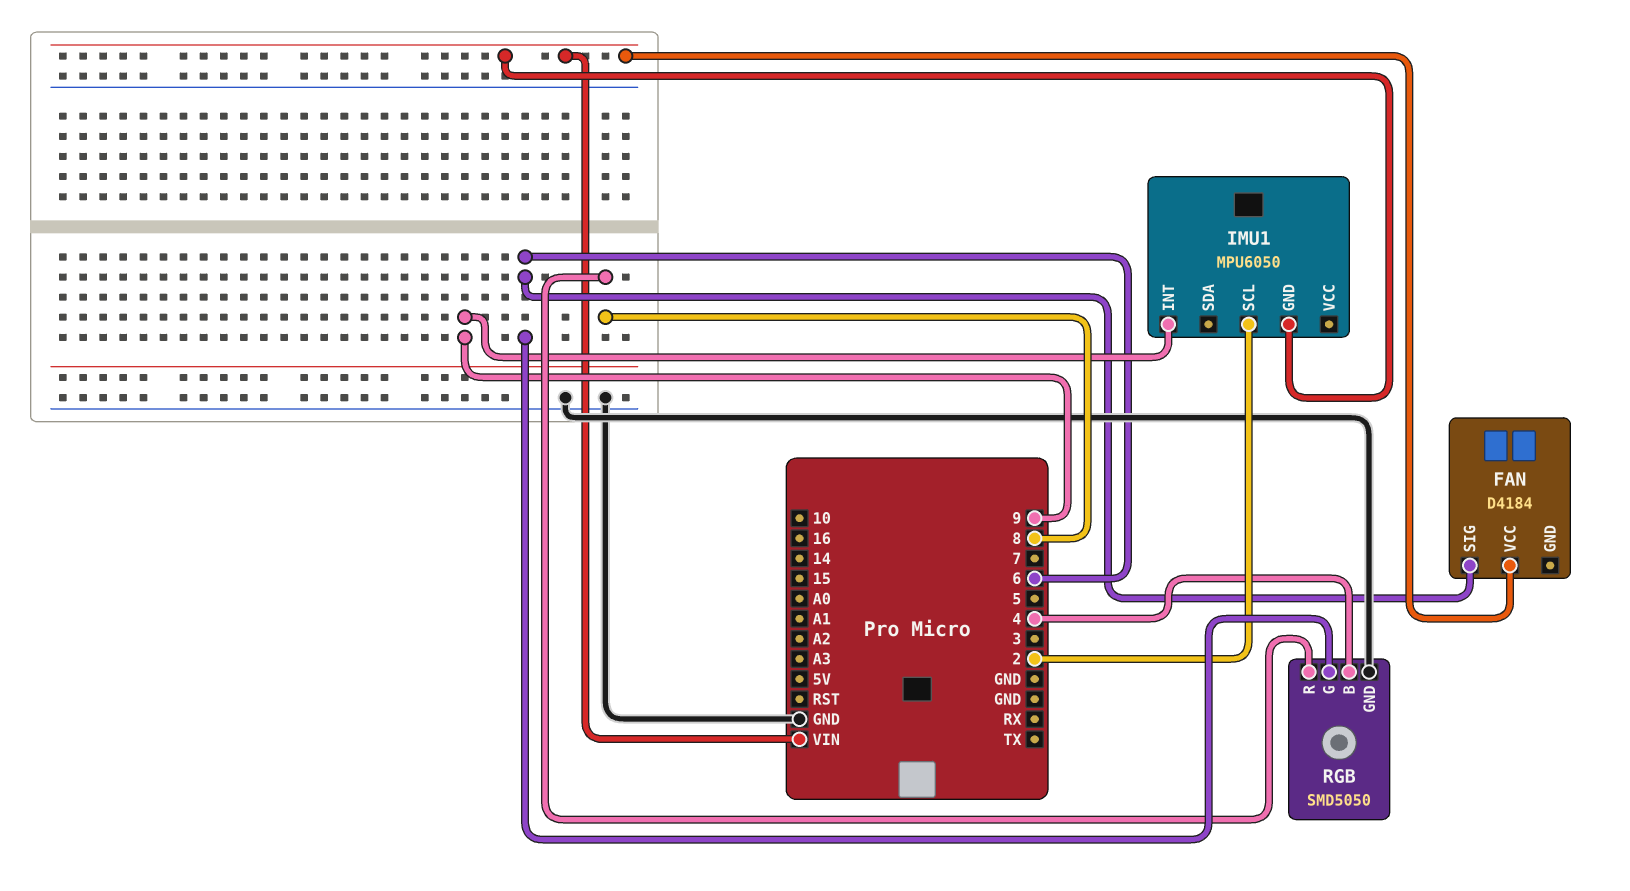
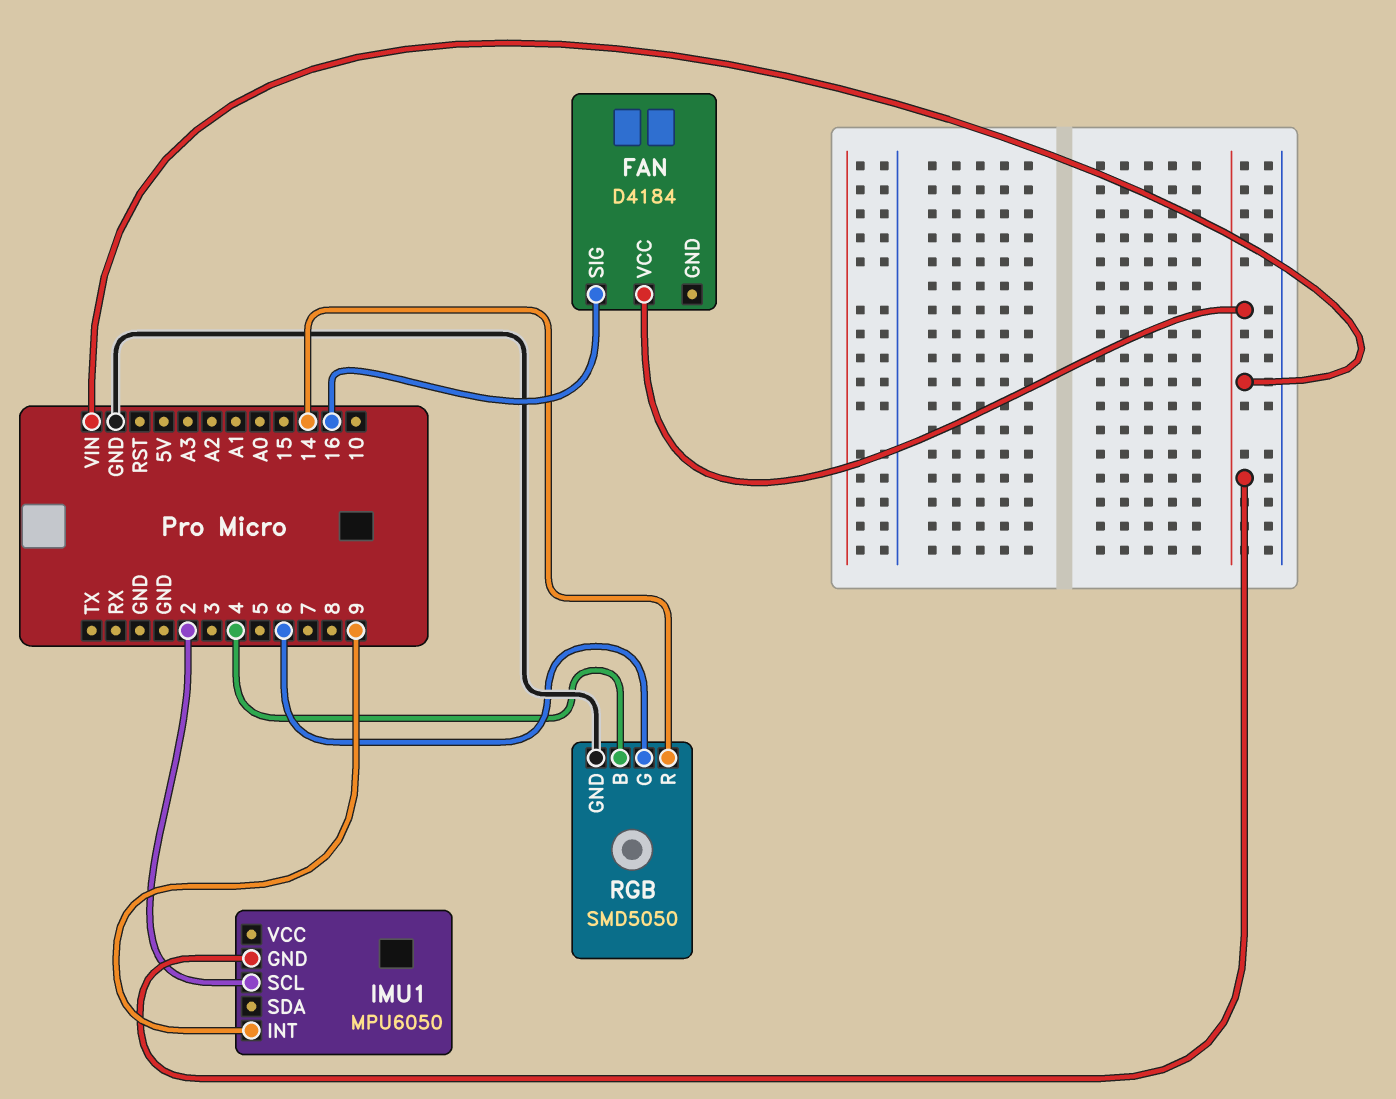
FAN pin SIG: 6 -> 16
RGB pin R: 8 -> 14

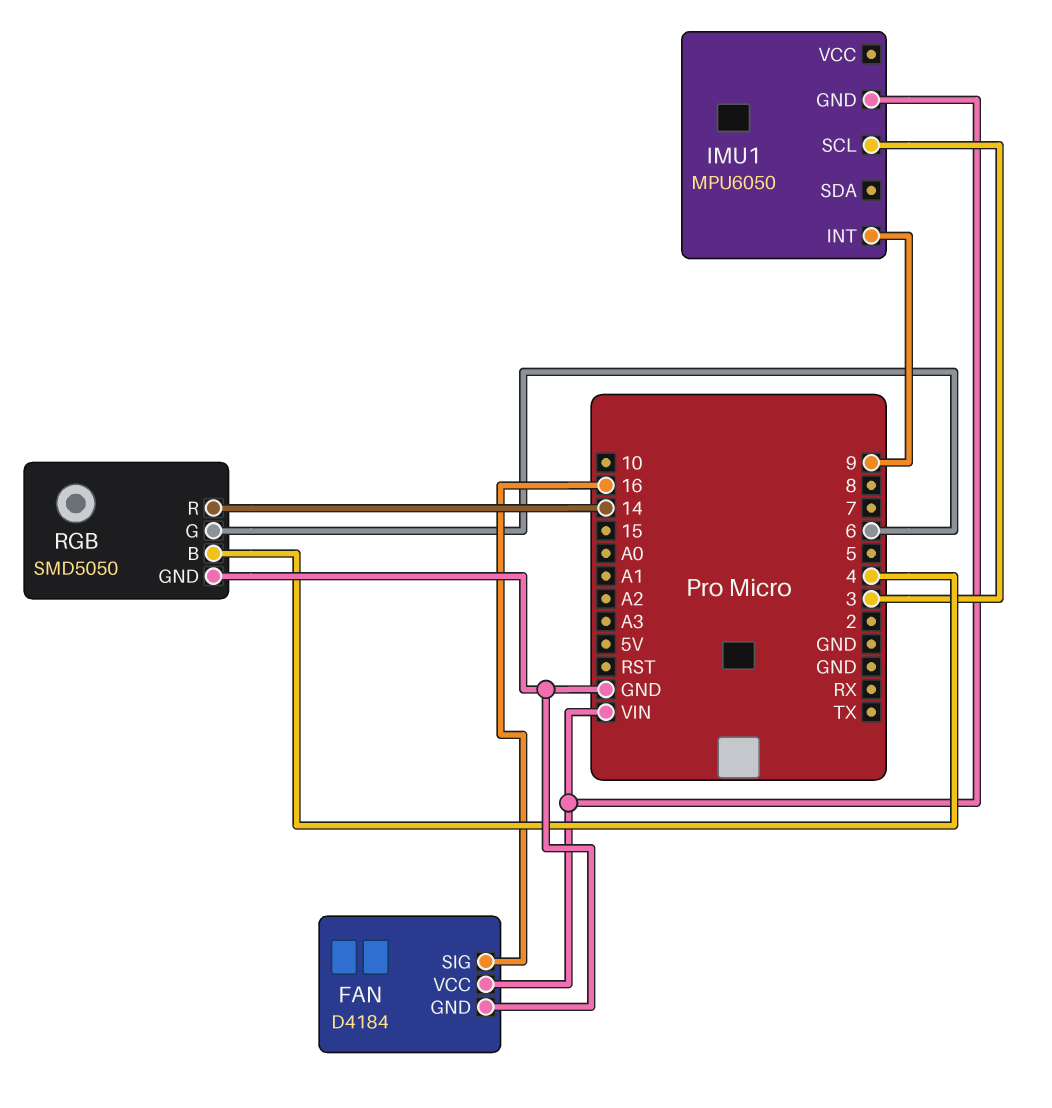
FAN pin GND: none -> GND
IMU1 pin SCL: 2 -> 3

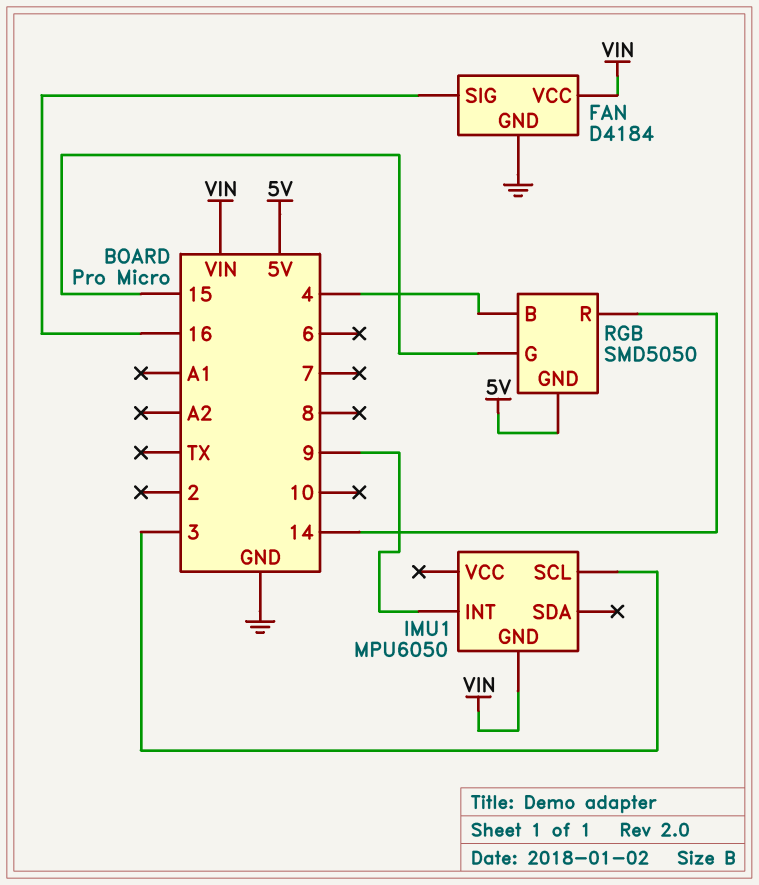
RGB pin G: 6 -> 15
RGB pin GND: GND -> 5V

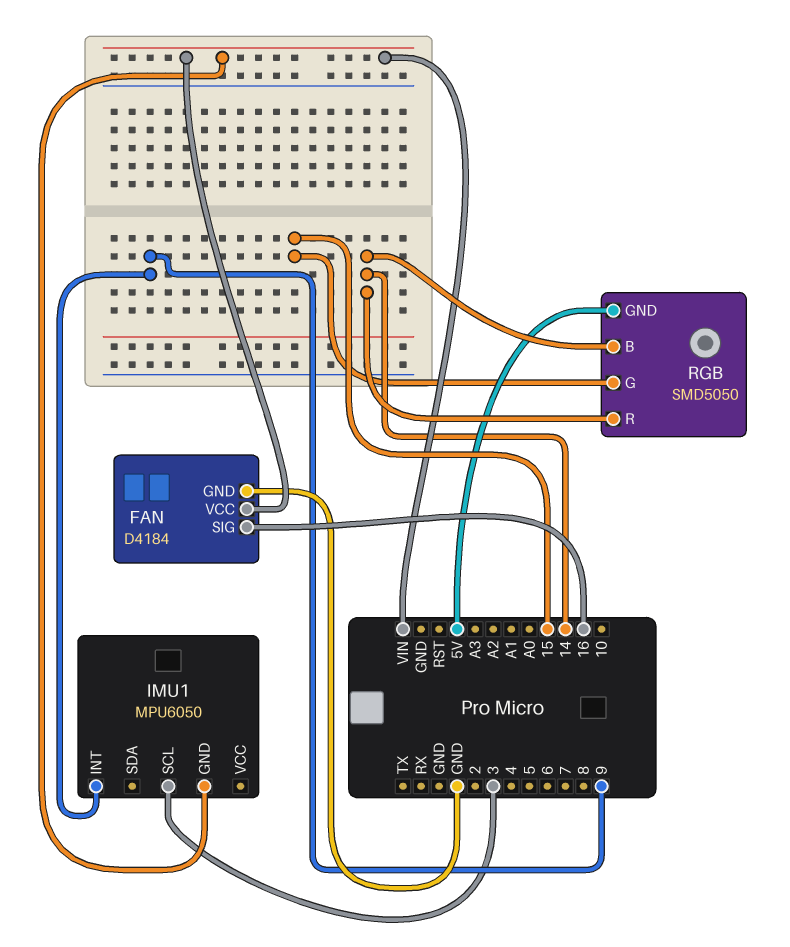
RGB pin B: 4 -> 14

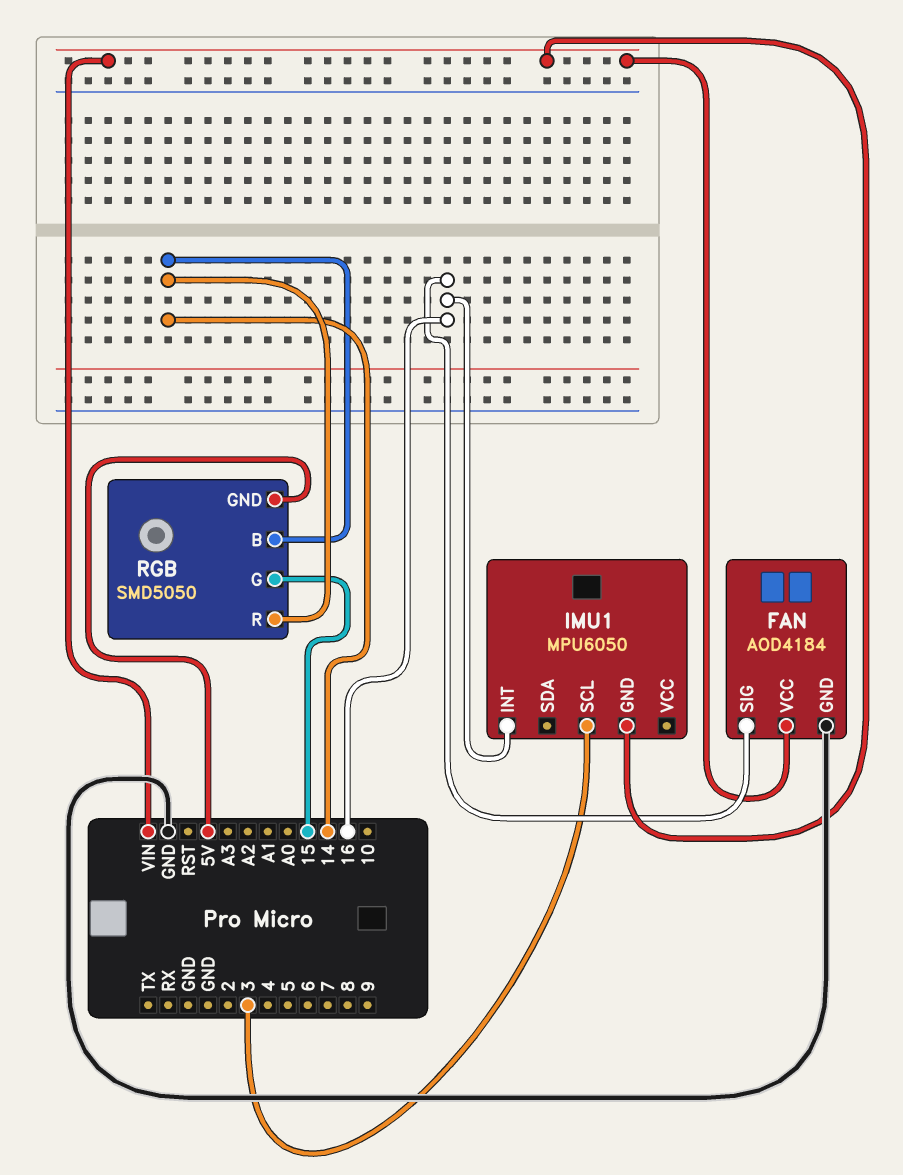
FAN: D4184 -> AOD4184
IMU1 pin INT: 9 -> 16

